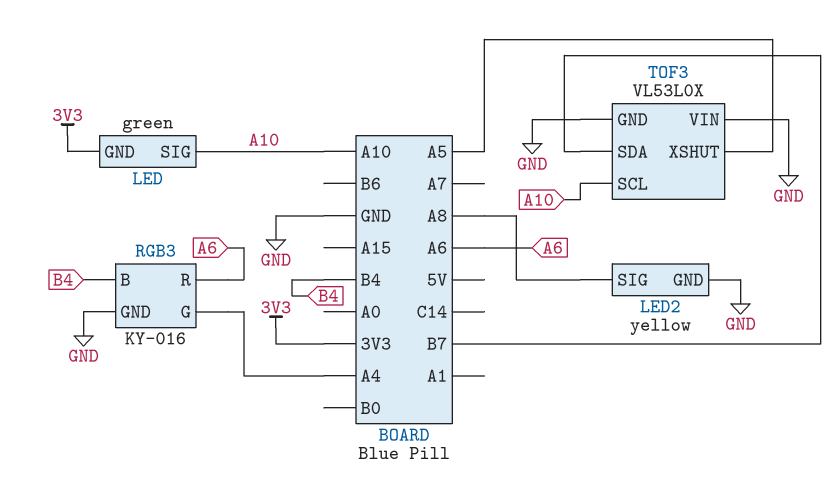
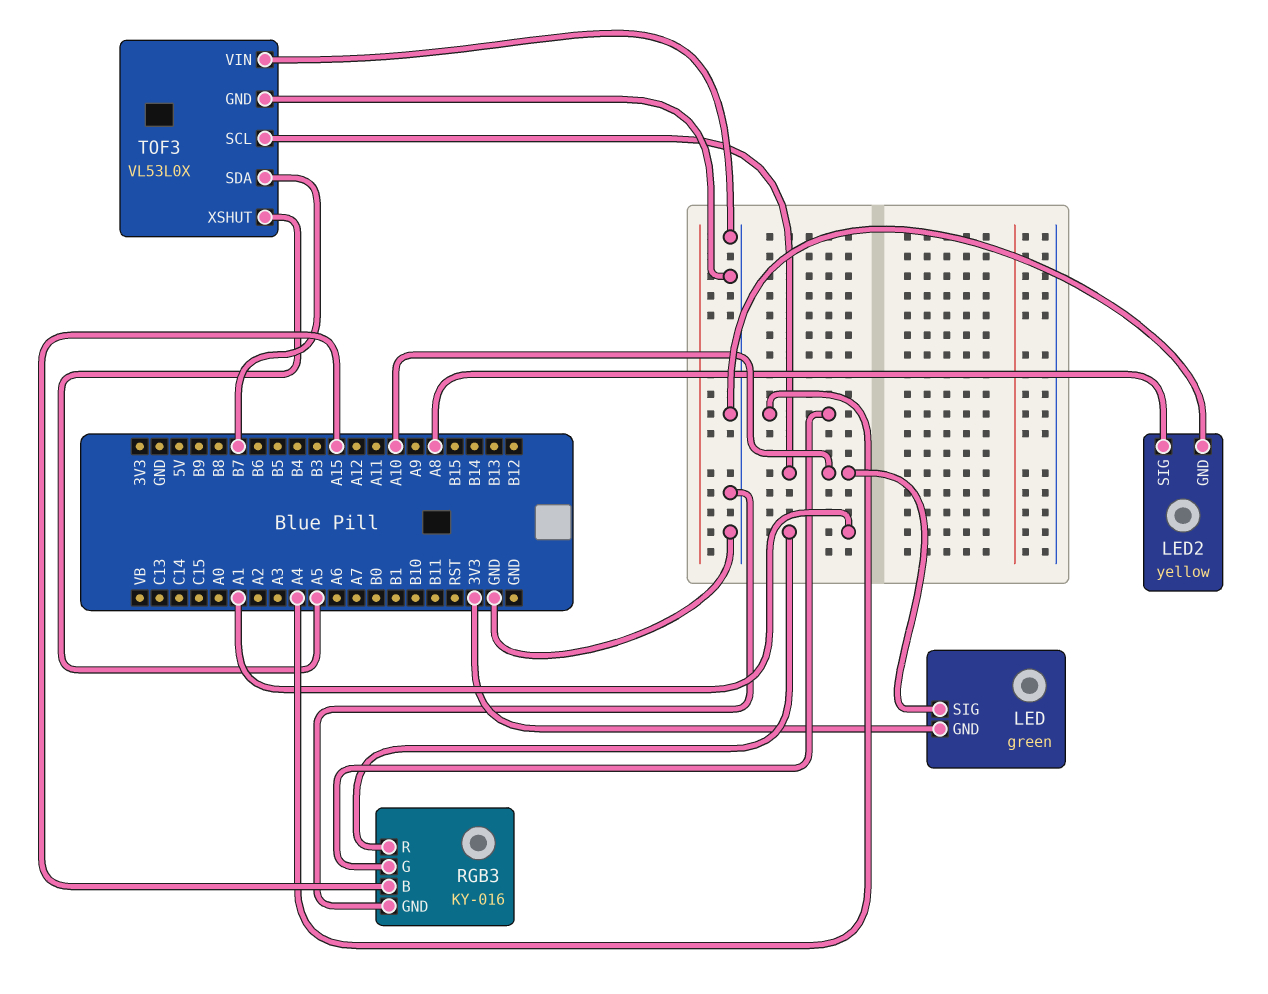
RGB3 pin B: B4 -> A15
RGB3 pin R: A6 -> A1

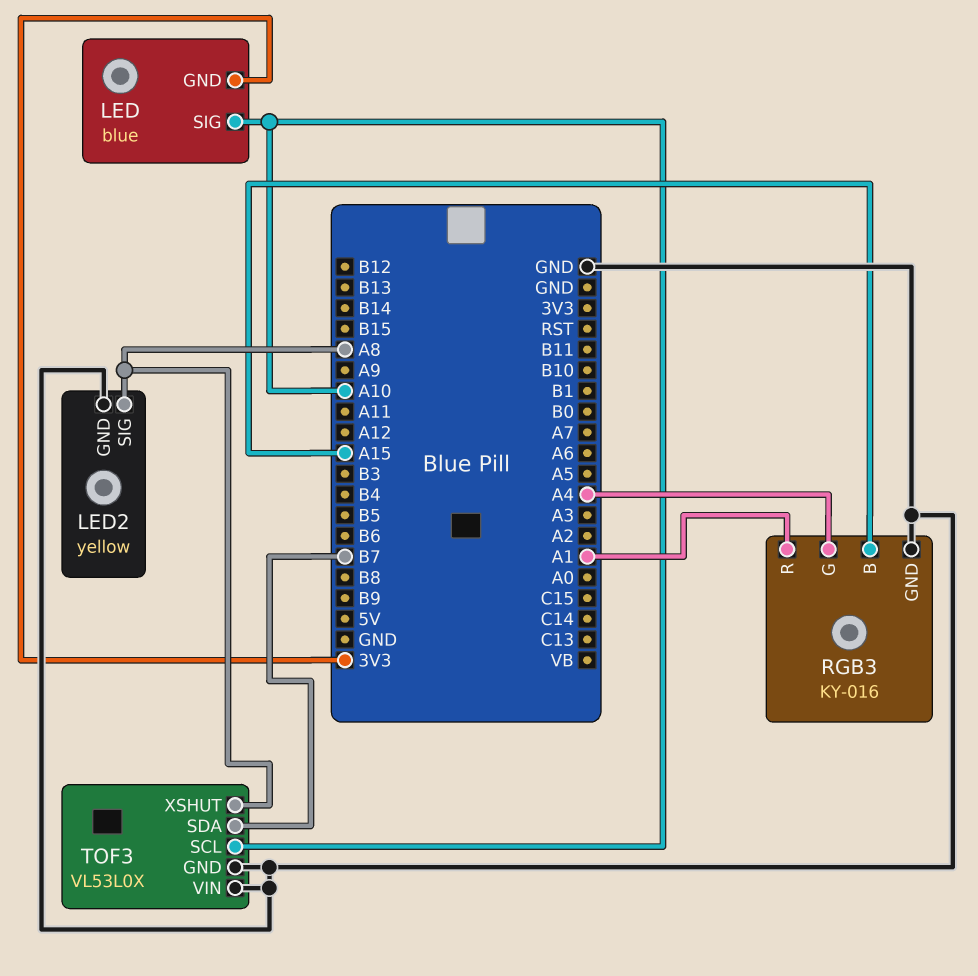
LED: green -> blue
TOF3 pin XSHUT: A5 -> A8

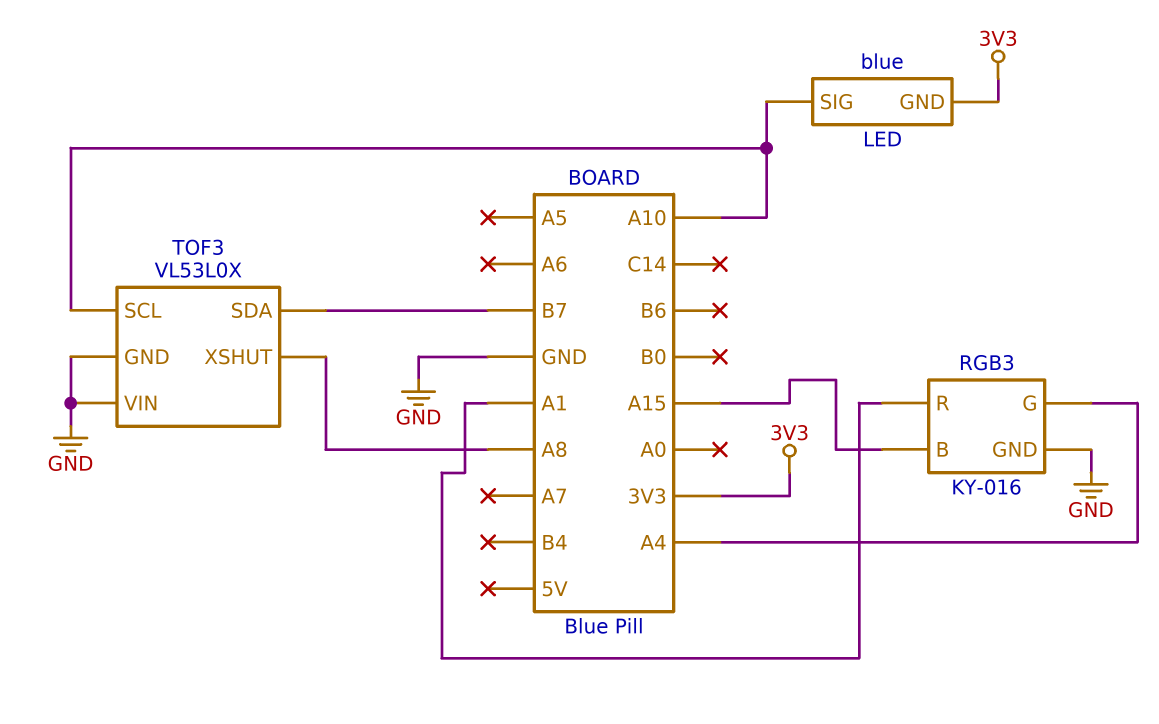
LED2: yellow -> none
LED2 pin GND: GND -> none
LED2 pin SIG: A8 -> none

